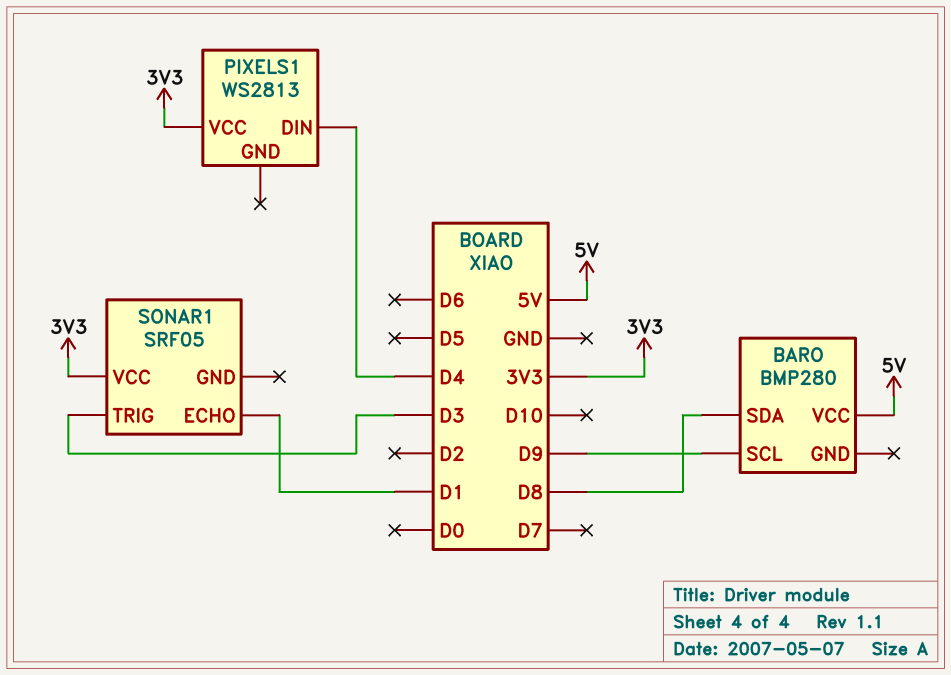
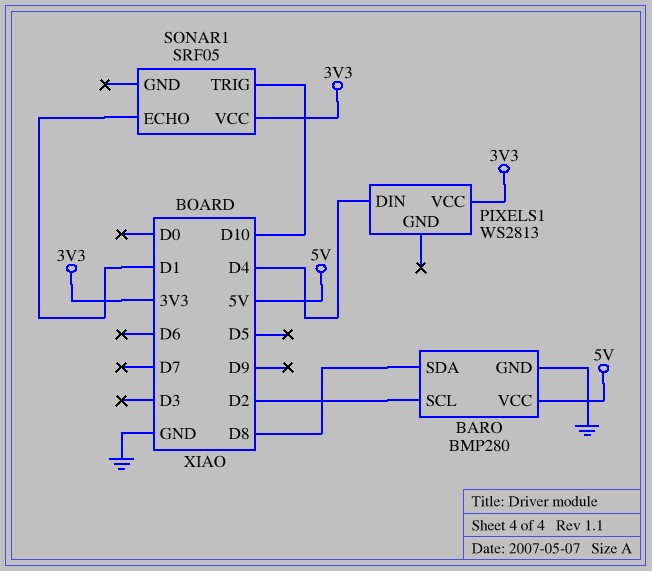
BARO pin GND: none -> GND
BARO pin SCL: D9 -> D2
SONAR1 pin TRIG: D3 -> D10

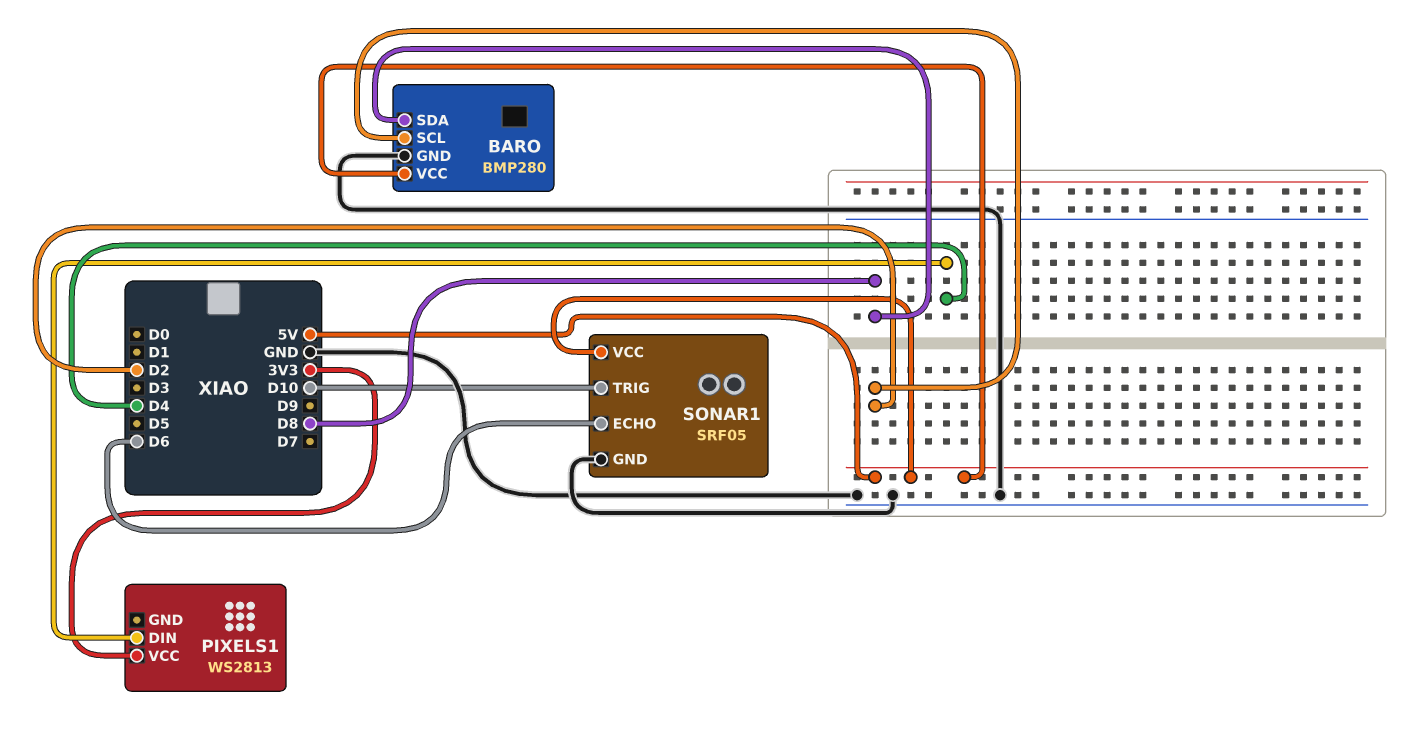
SONAR1 pin ECHO: D1 -> D6
SONAR1 pin GND: none -> GND
SONAR1 pin VCC: 3V3 -> 5V

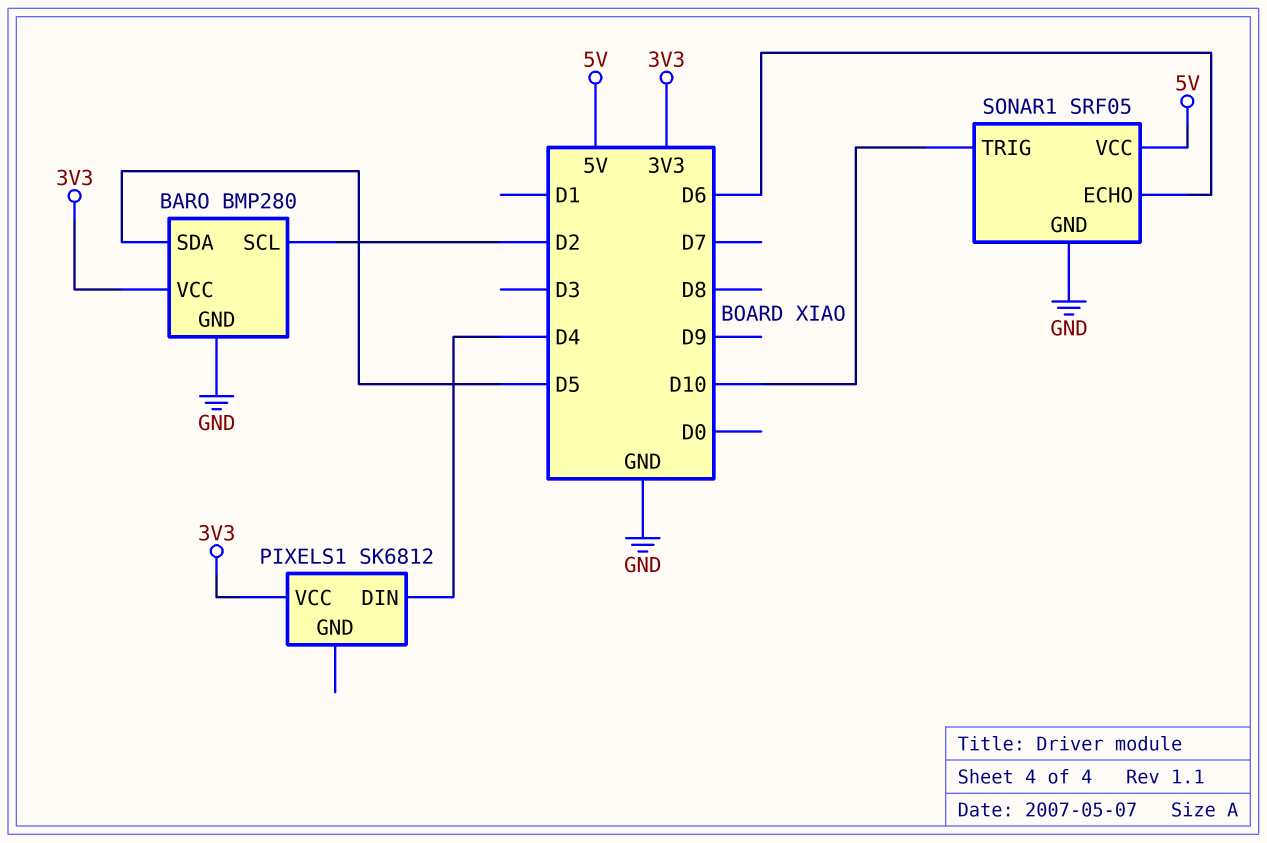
BARO pin SDA: D8 -> D5
BARO pin VCC: 5V -> 3V3
PIXELS1: WS2813 -> SK6812

